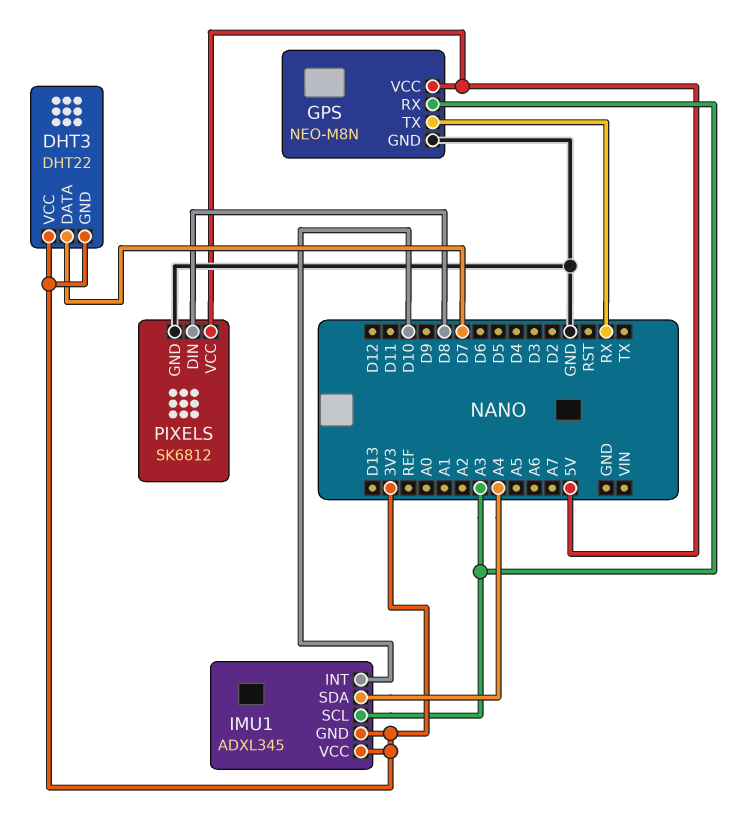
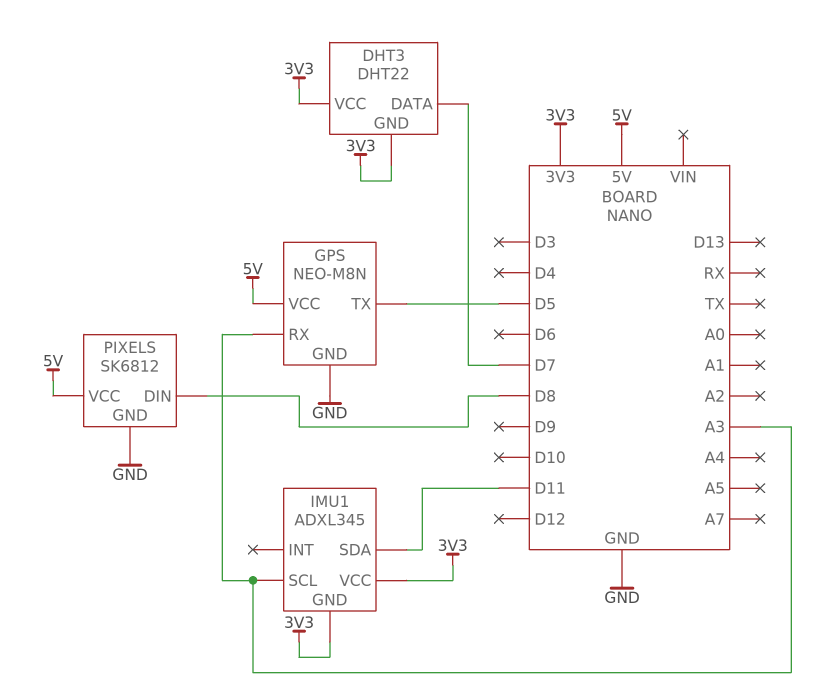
GPS pin TX: RX -> D5
IMU1 pin INT: D10 -> none
IMU1 pin SDA: A4 -> D11

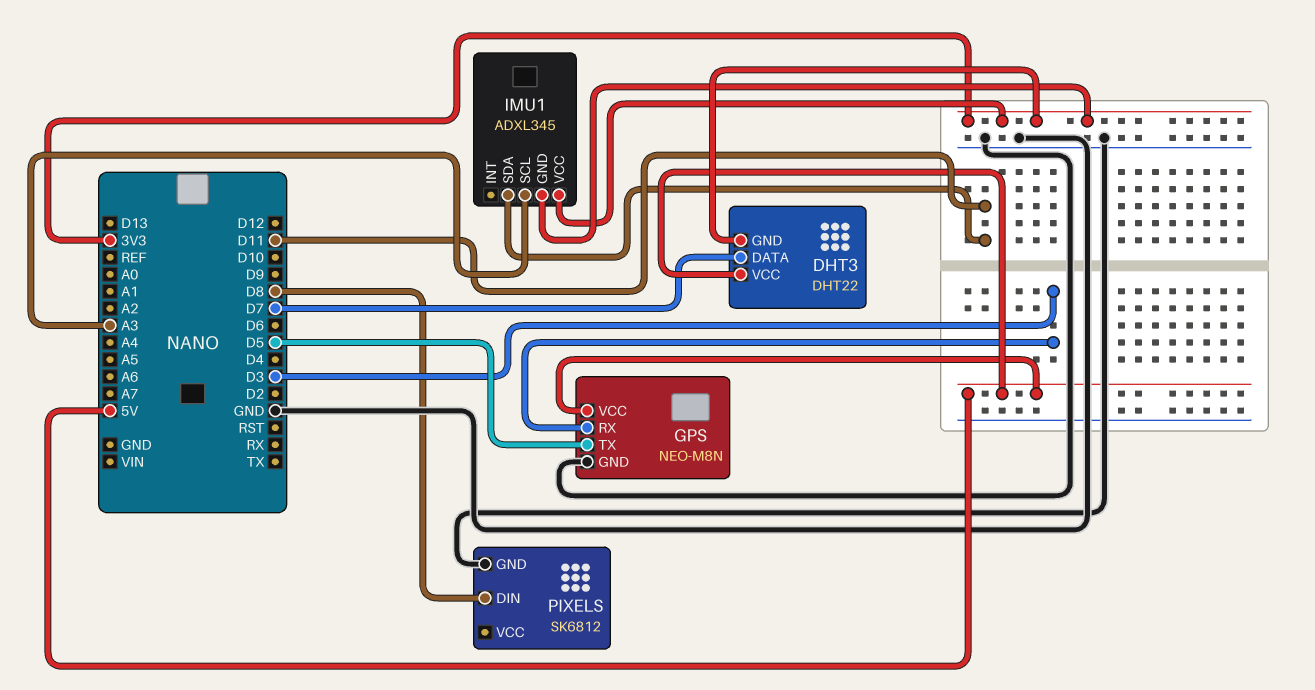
DHT3 pin VCC: 3V3 -> 5V
GPS pin RX: A3 -> D3
PIXELS pin VCC: 5V -> none

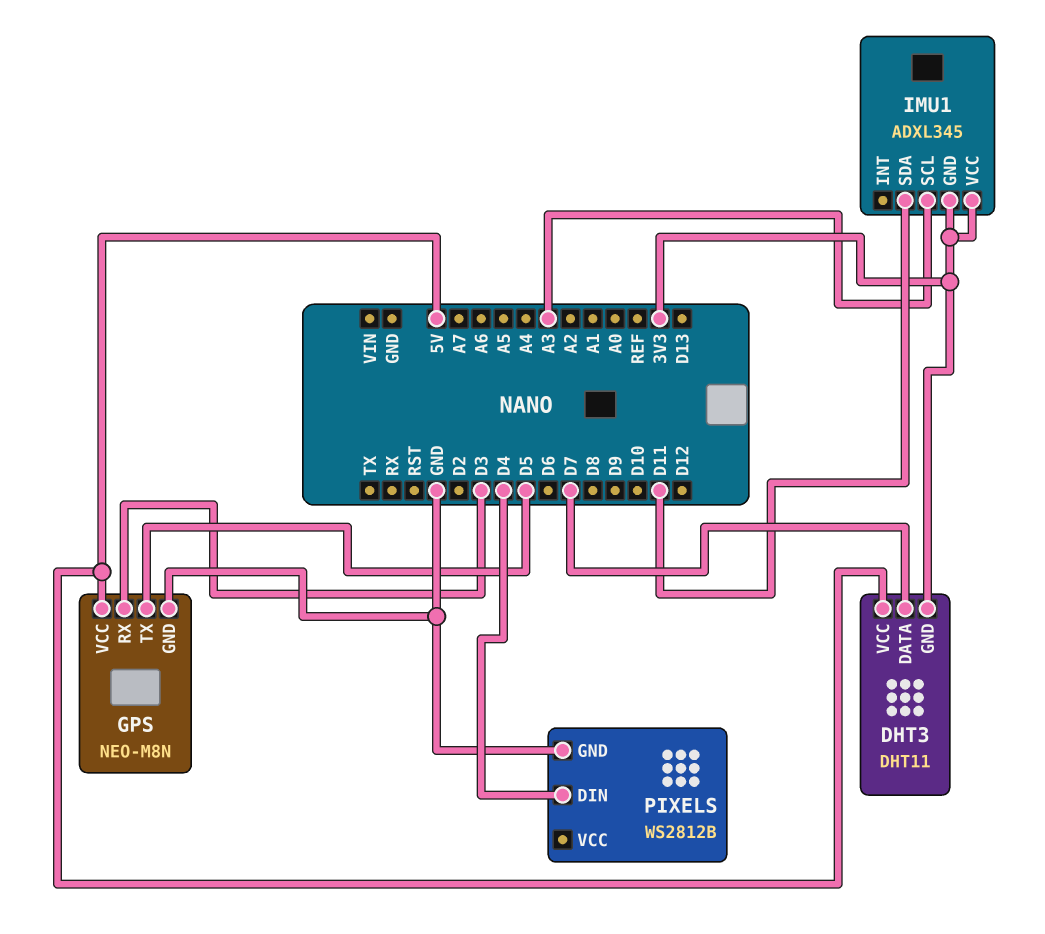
DHT3: DHT22 -> DHT11
PIXELS: SK6812 -> WS2812B
PIXELS pin DIN: D8 -> D4

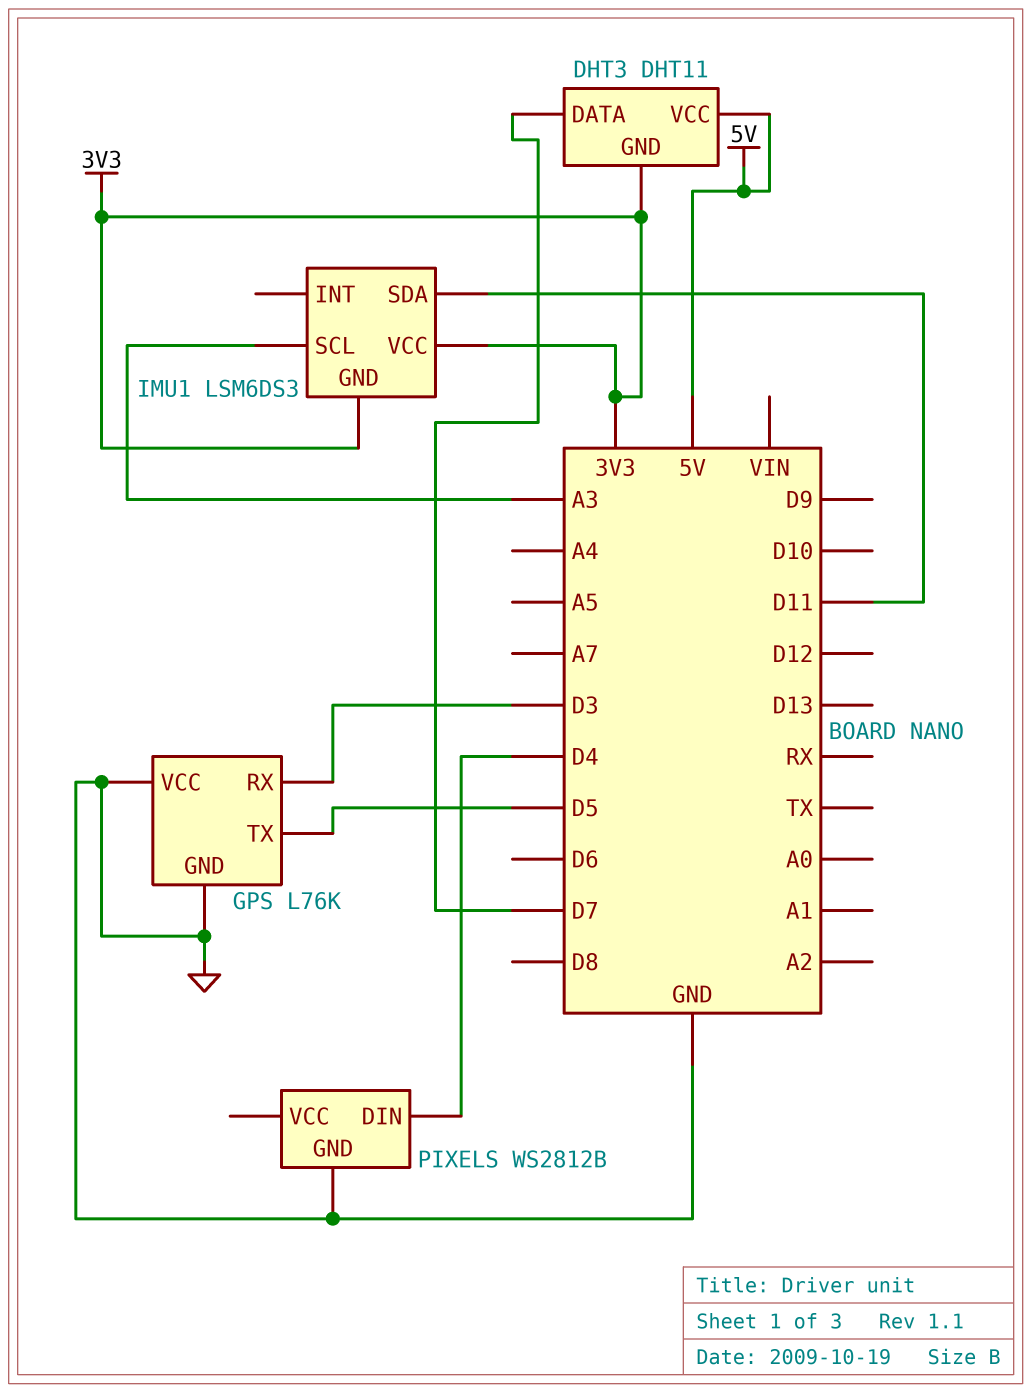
GPS: NEO-M8N -> L76K
GPS pin VCC: 5V -> GND
IMU1: ADXL345 -> LSM6DS3

